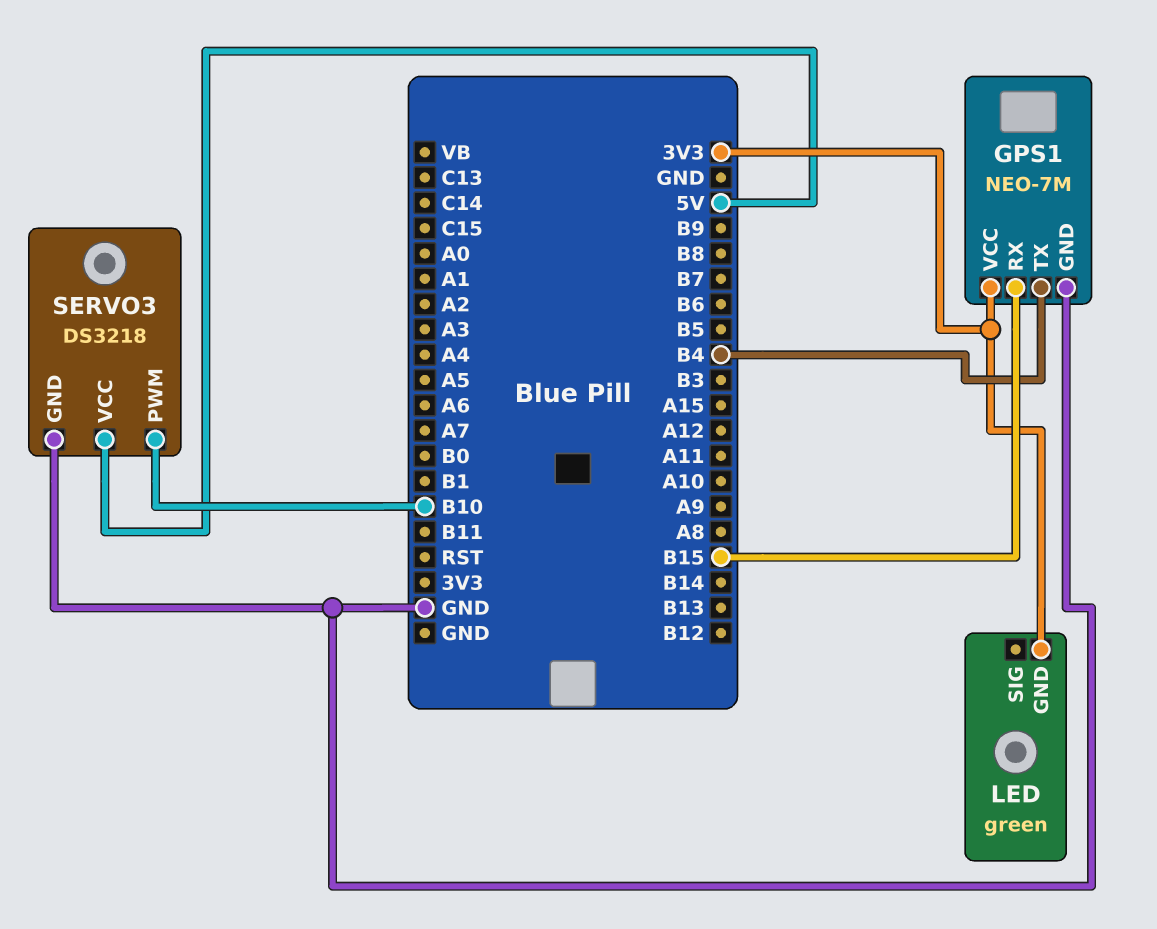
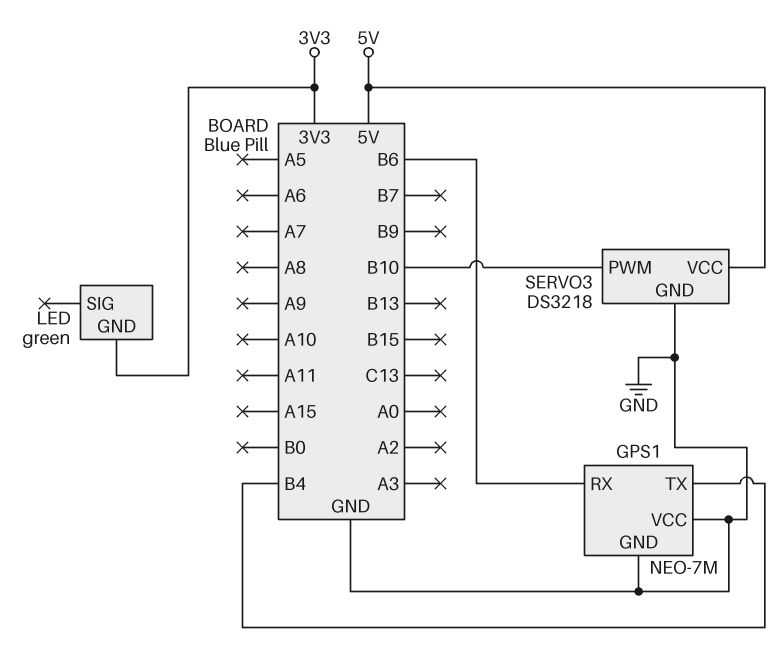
GPS1 pin RX: B15 -> B6
GPS1 pin VCC: 3V3 -> GND

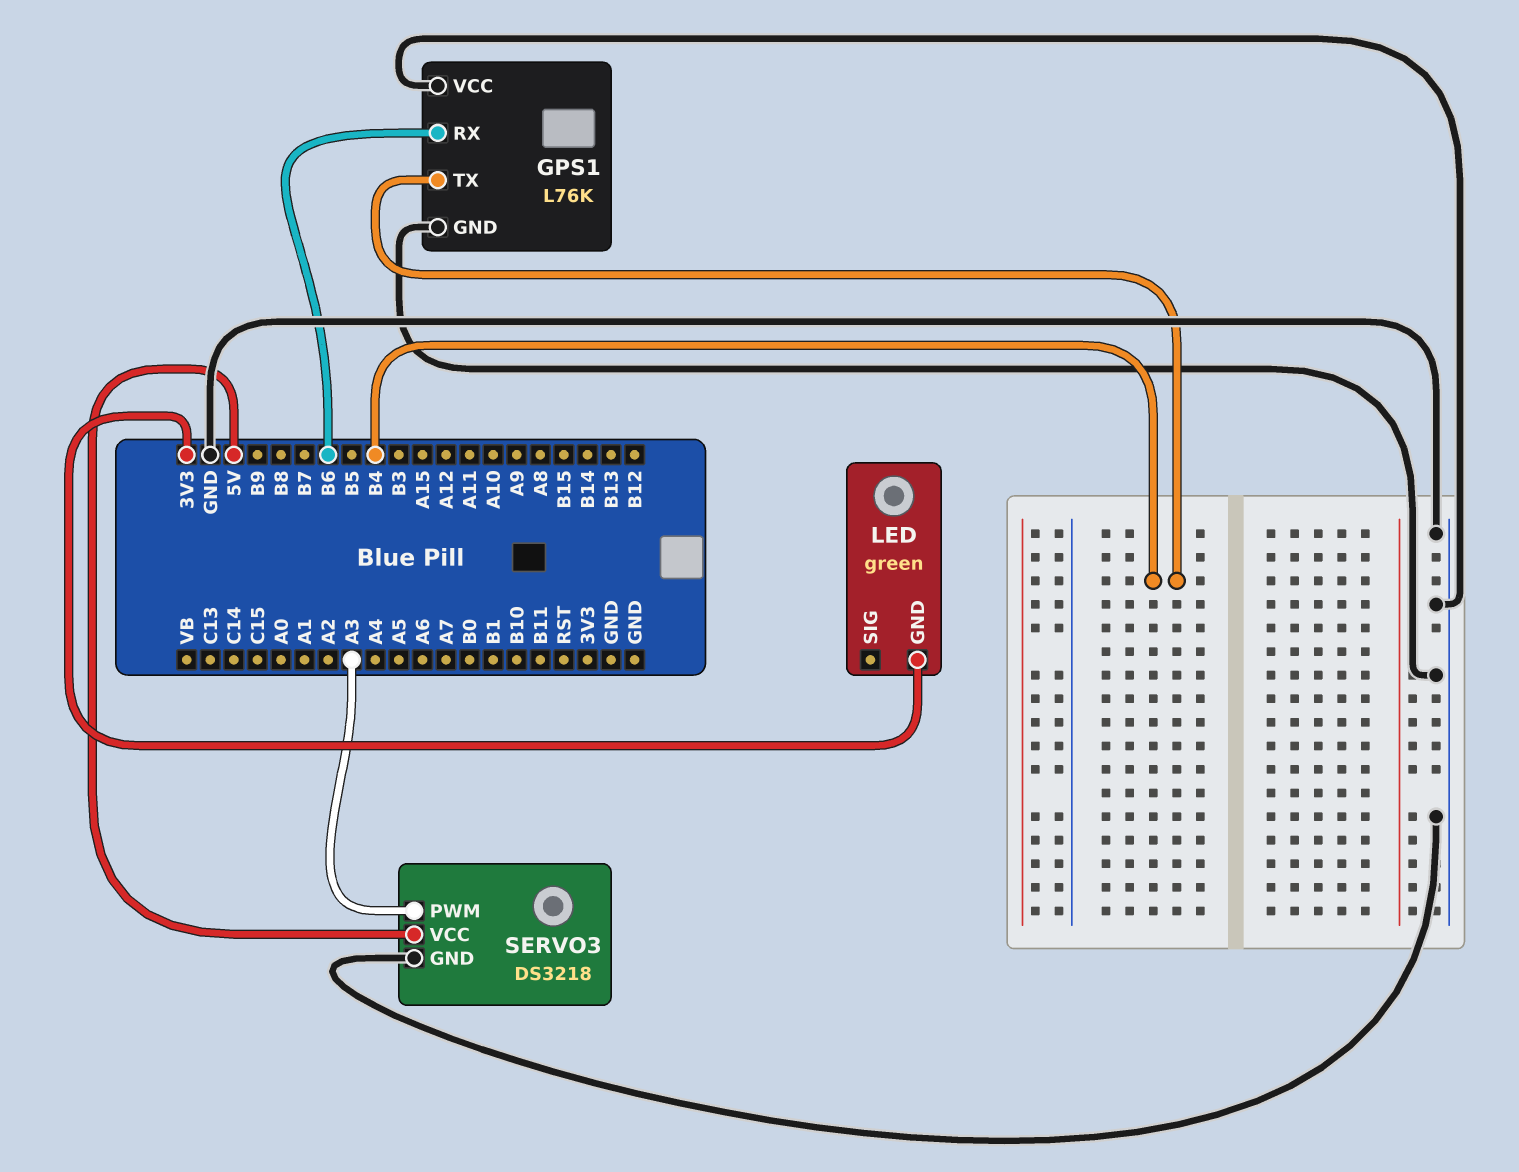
GPS1: NEO-7M -> L76K
SERVO3 pin PWM: B10 -> A3

